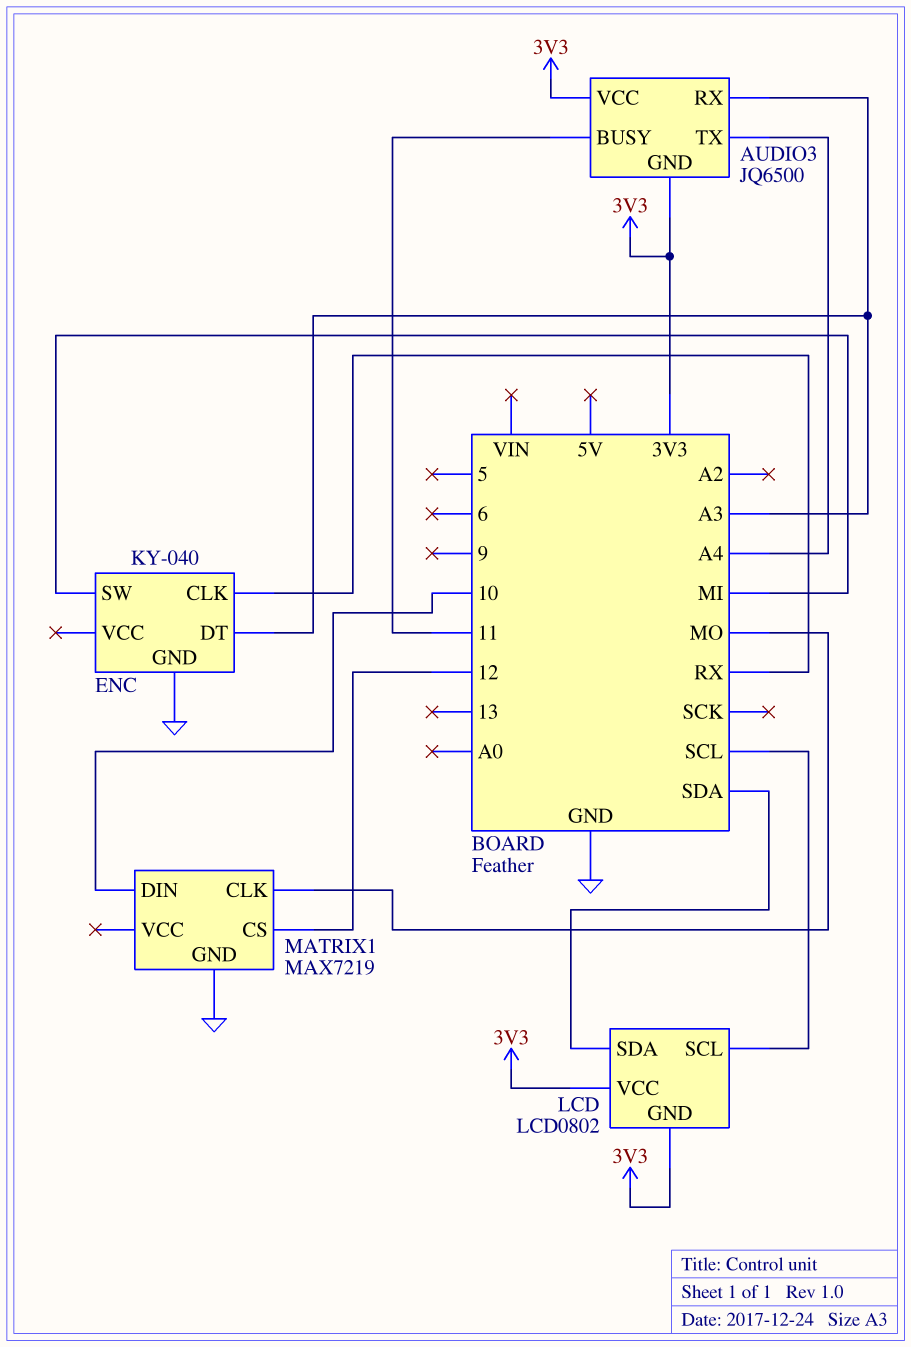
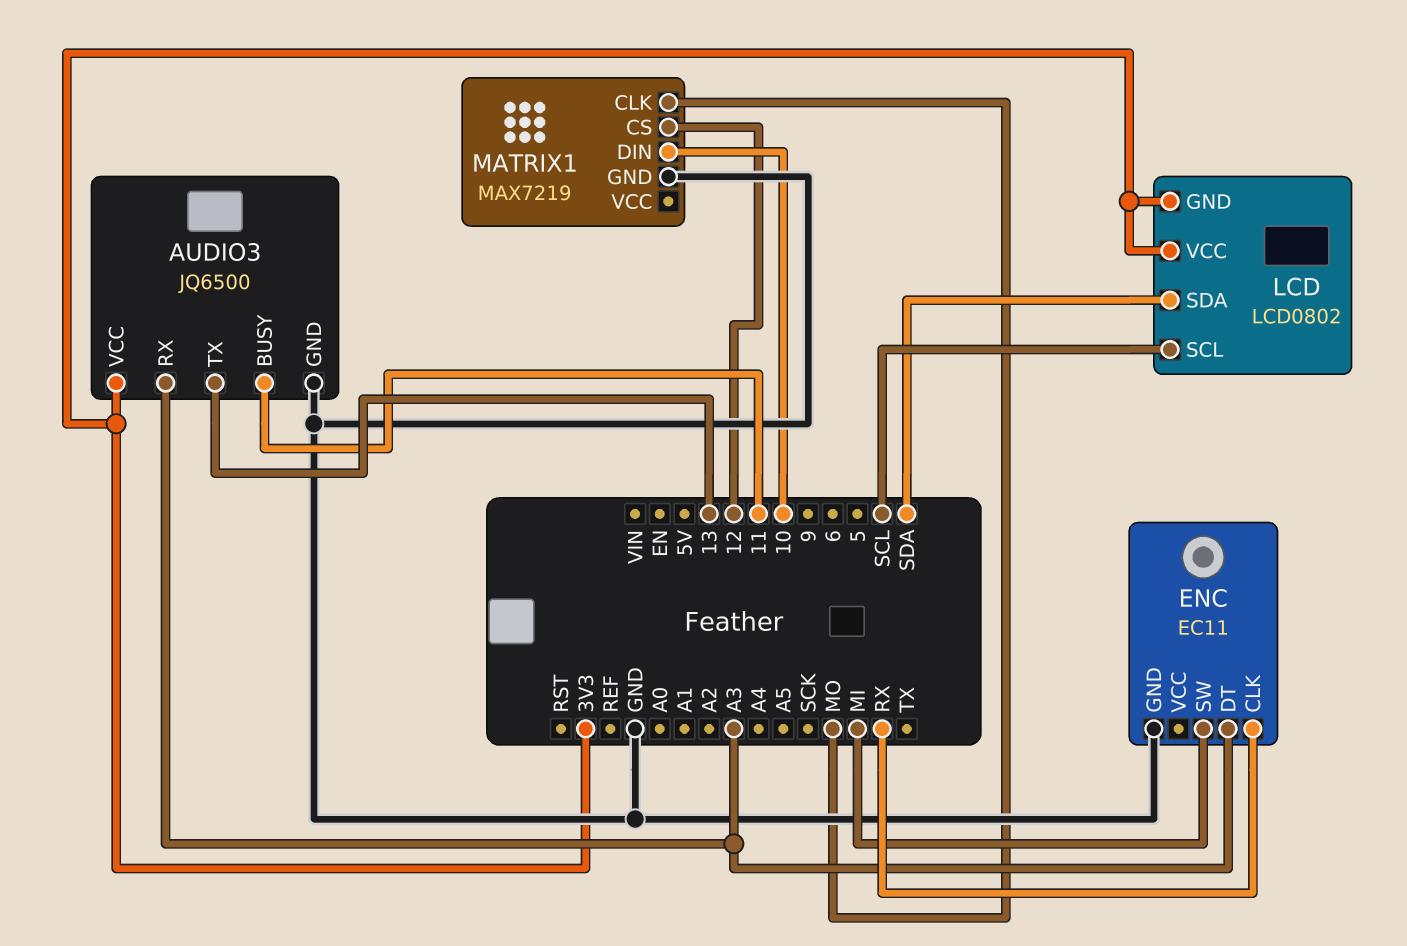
AUDIO3 pin GND: 3V3 -> GND
AUDIO3 pin TX: A4 -> 13
ENC: KY-040 -> EC11

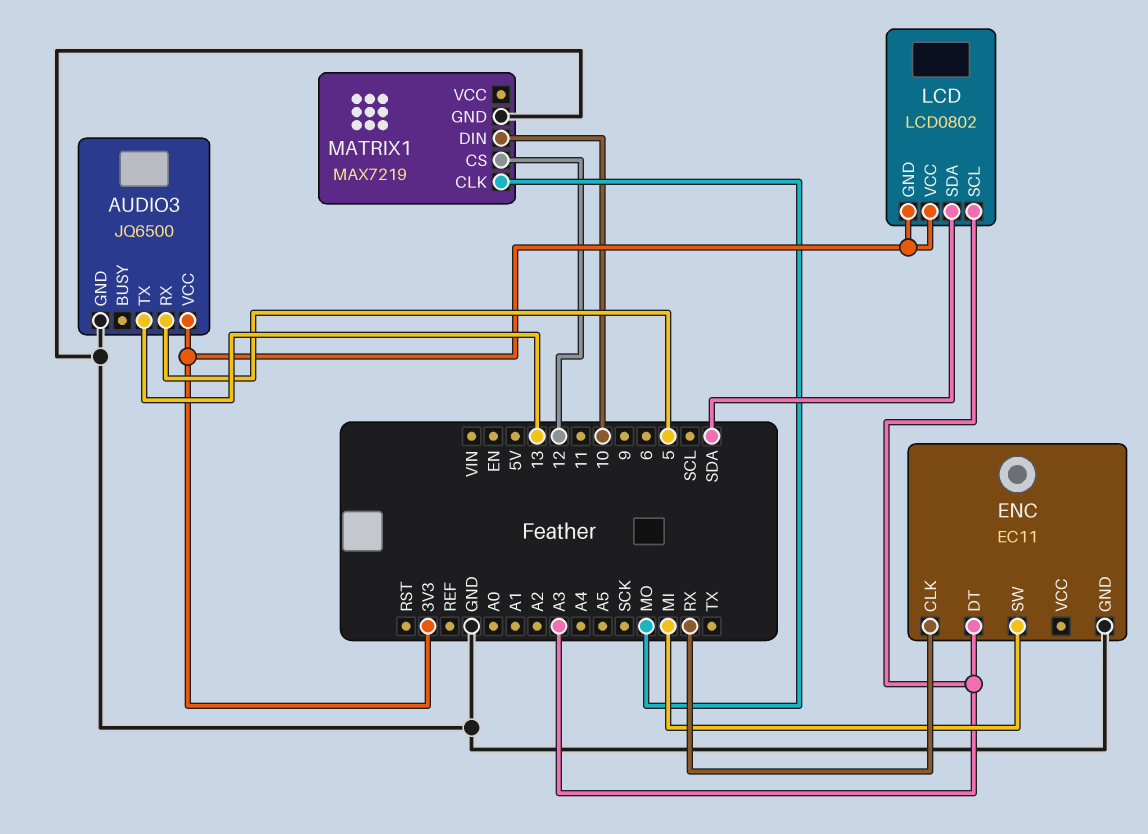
AUDIO3 pin BUSY: 11 -> none
AUDIO3 pin RX: A3 -> 5
LCD pin SCL: SCL -> A3

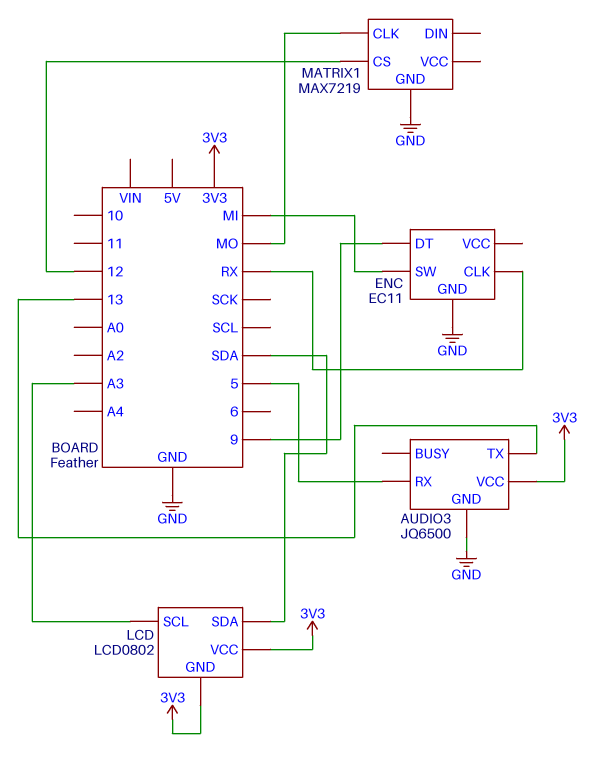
ENC pin DT: A3 -> 9
MATRIX1 pin DIN: 10 -> none

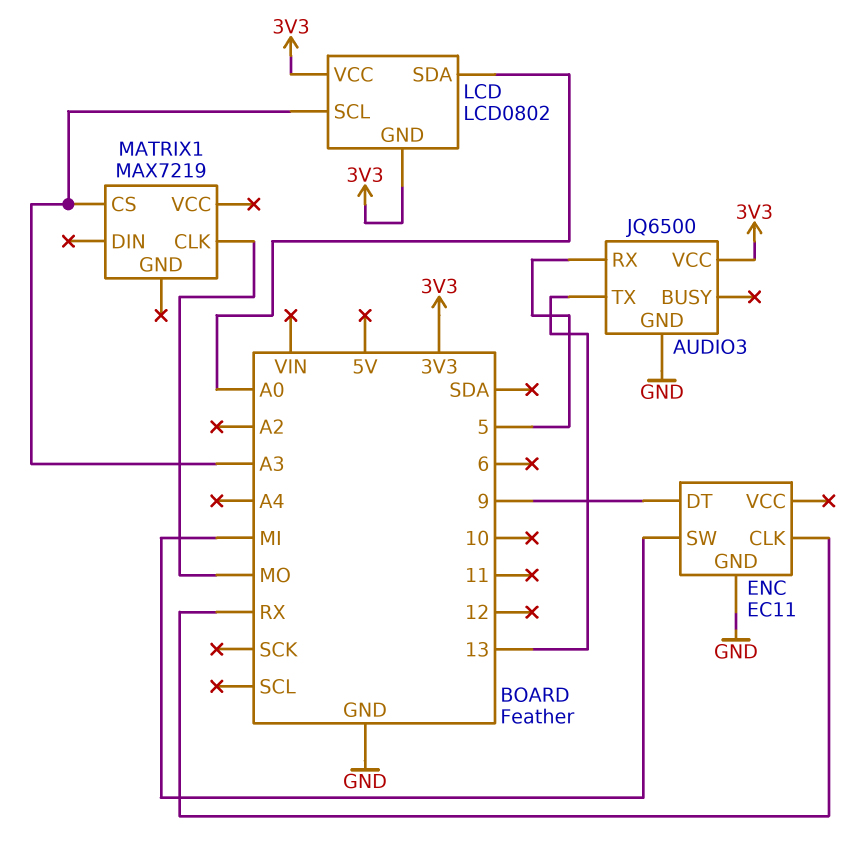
LCD pin SDA: SDA -> A0
MATRIX1 pin CS: 12 -> A3
MATRIX1 pin GND: GND -> none

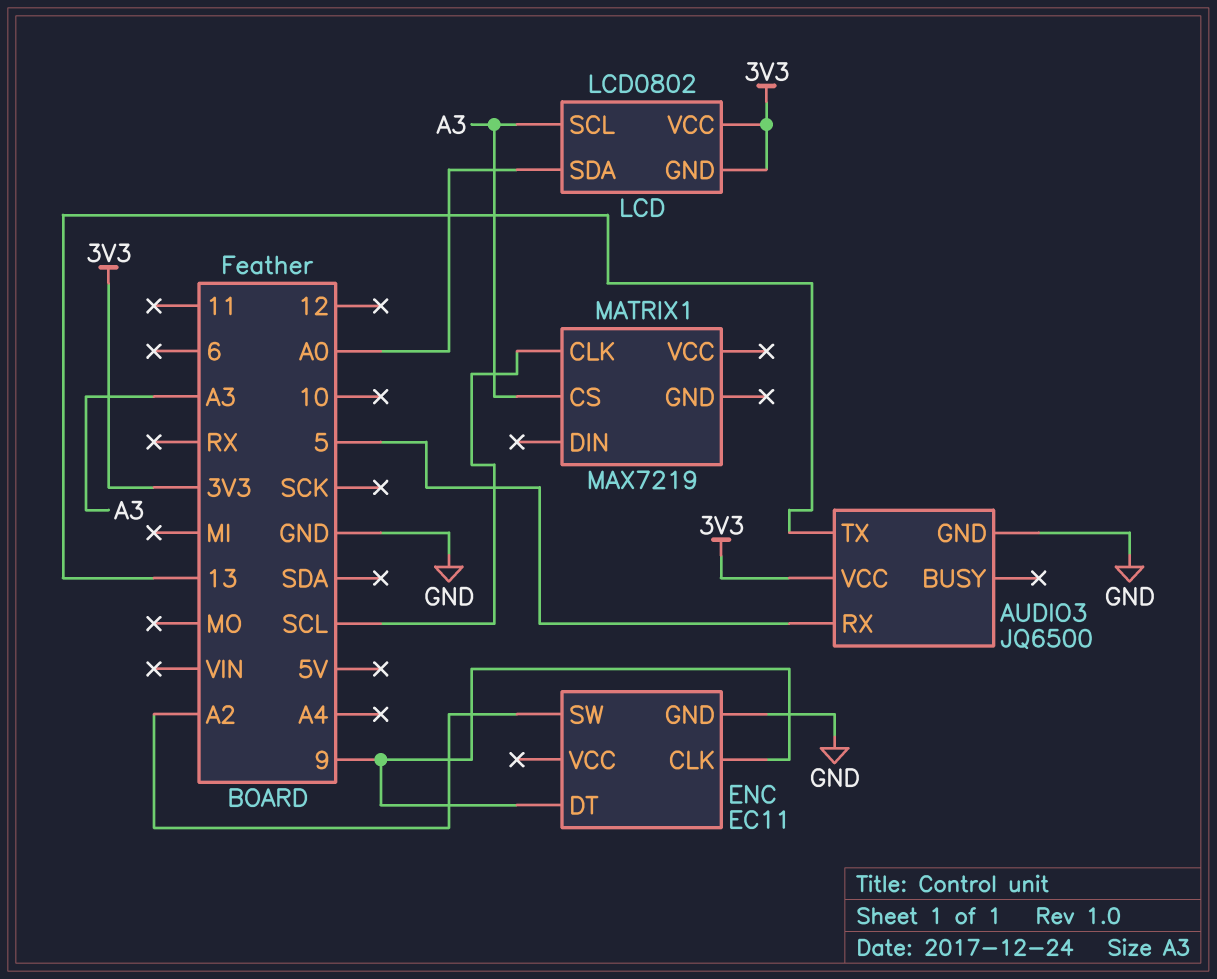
ENC pin CLK: RX -> 9
ENC pin SW: MI -> A2
MATRIX1 pin CLK: MO -> SCL

